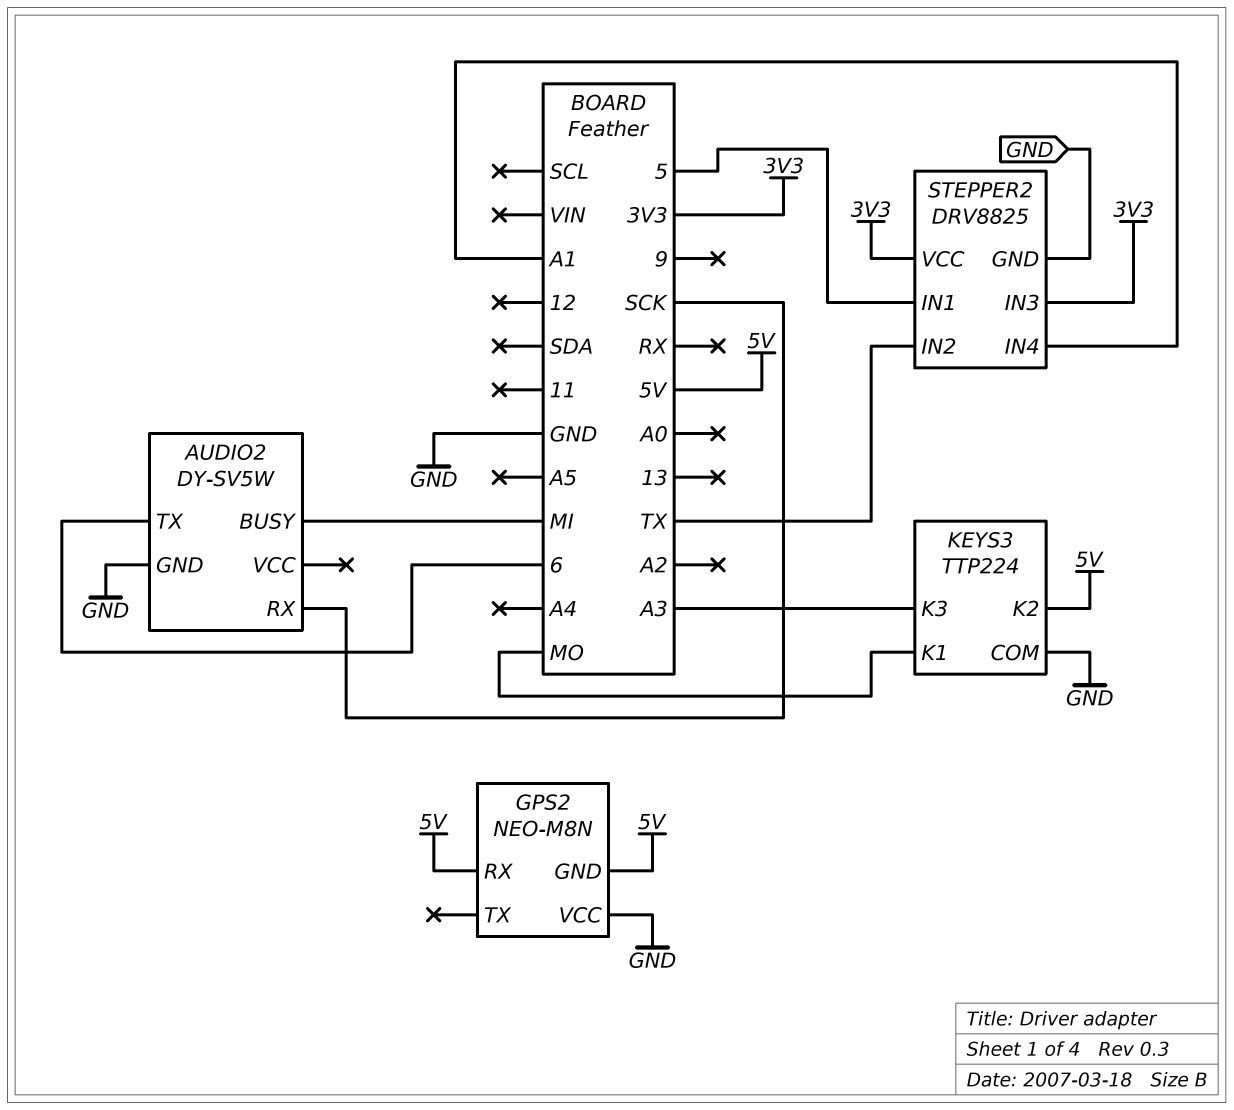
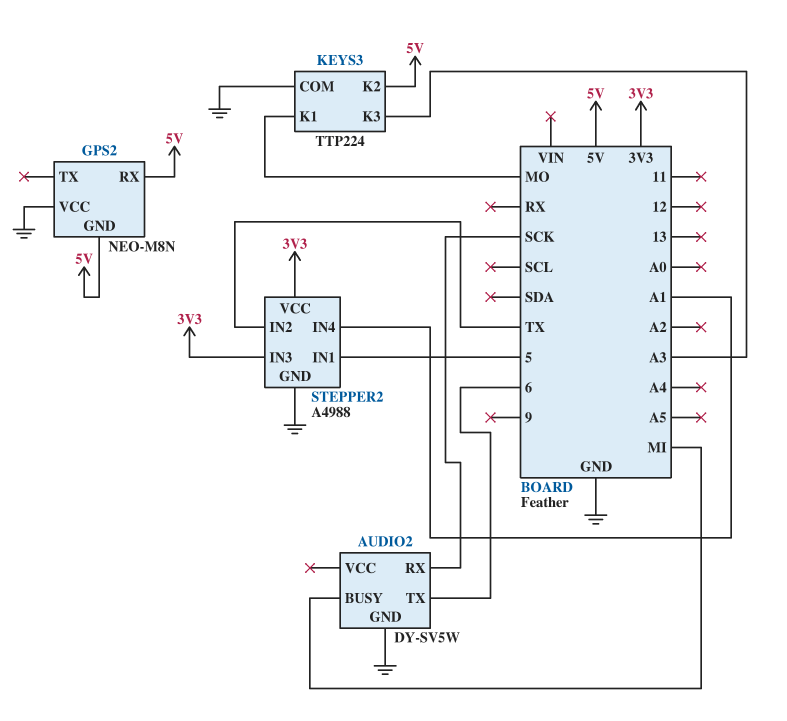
STEPPER2: DRV8825 -> A4988

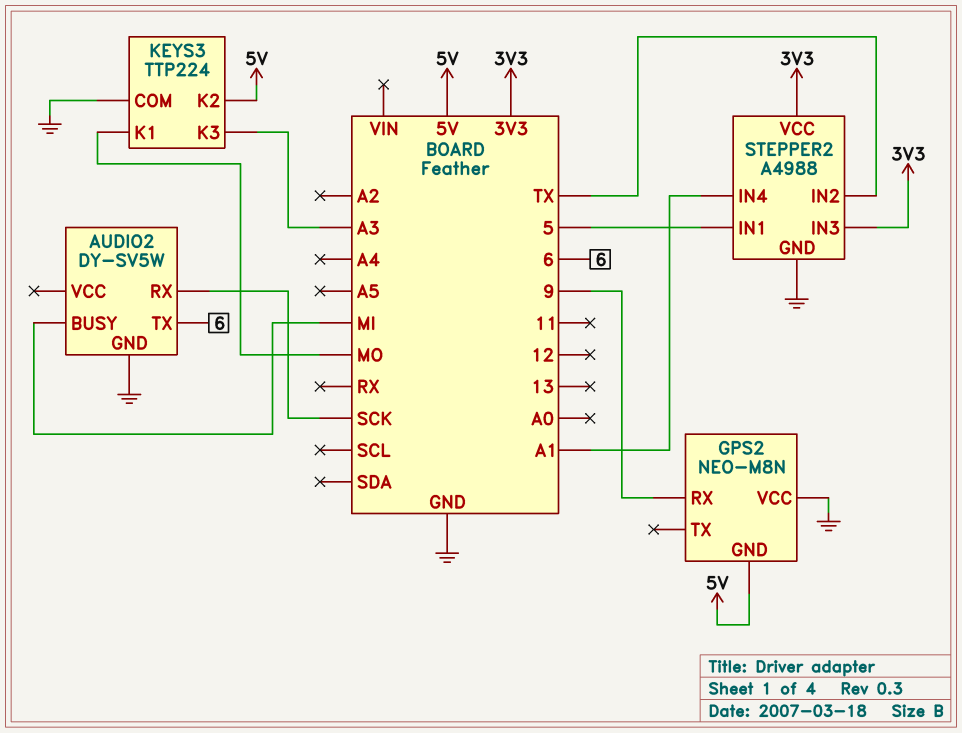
GPS2 pin RX: 5V -> 9

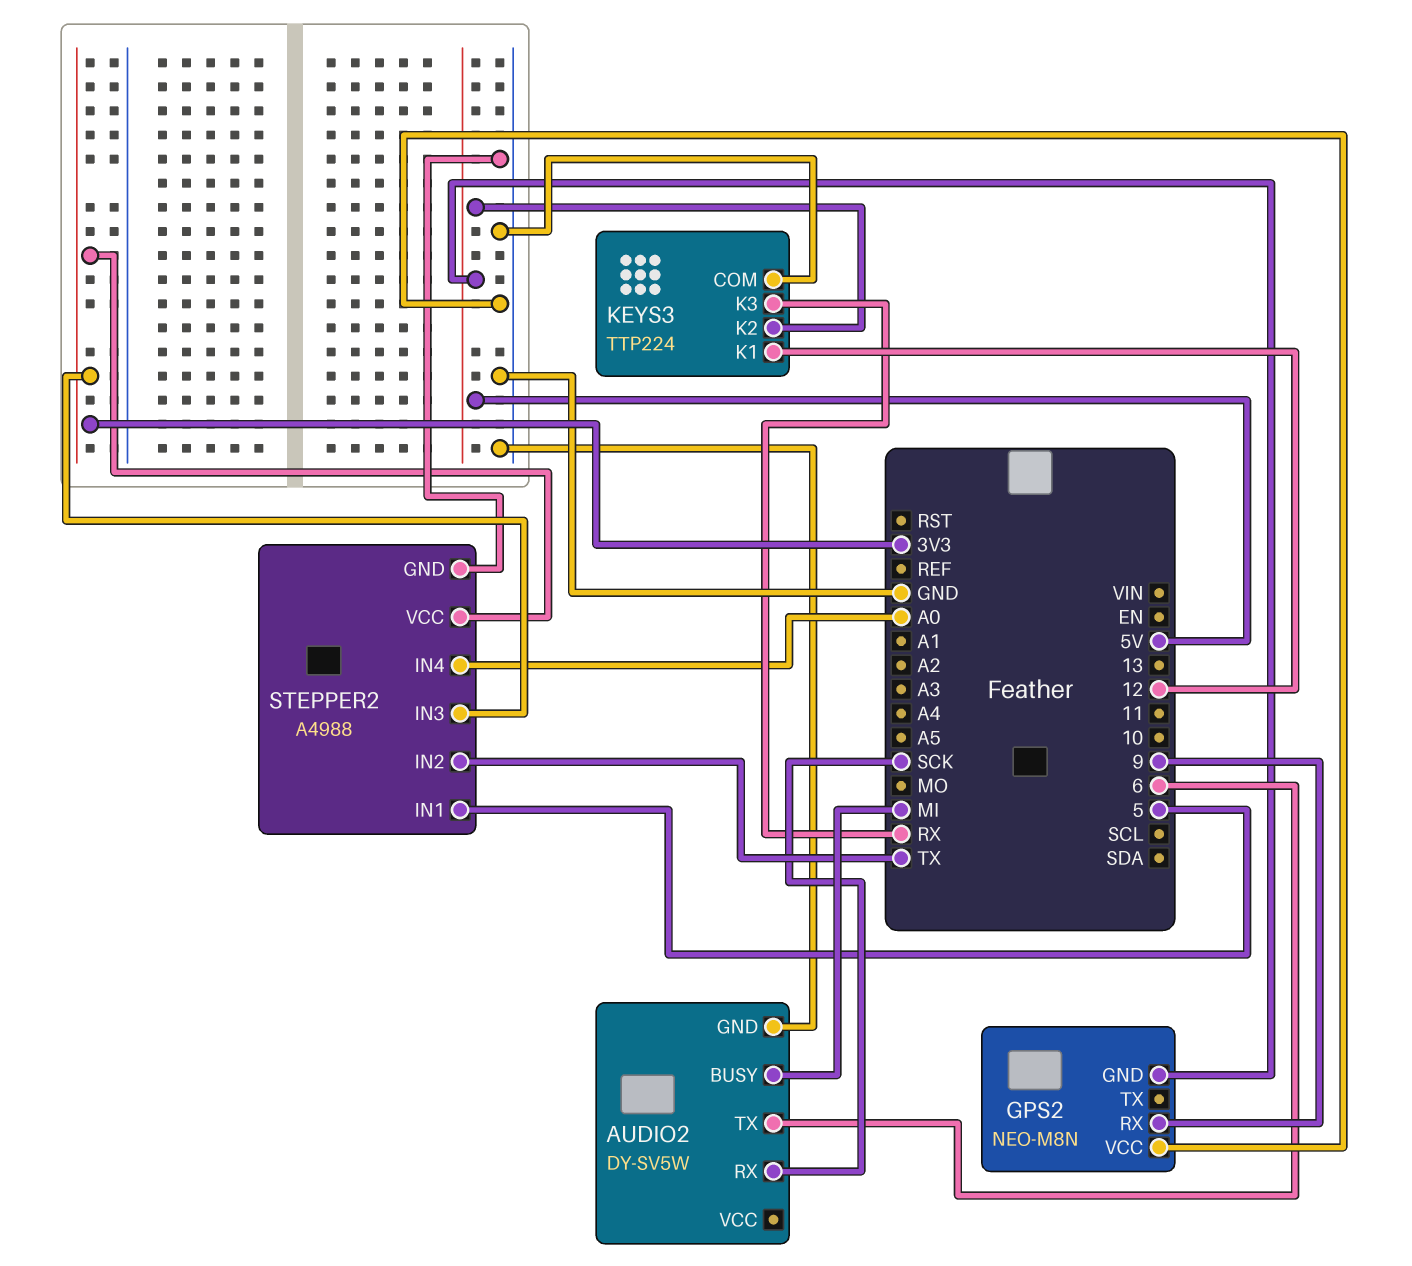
KEYS3 pin K1: MO -> 12
KEYS3 pin K3: A3 -> RX
STEPPER2 pin IN4: A1 -> A0

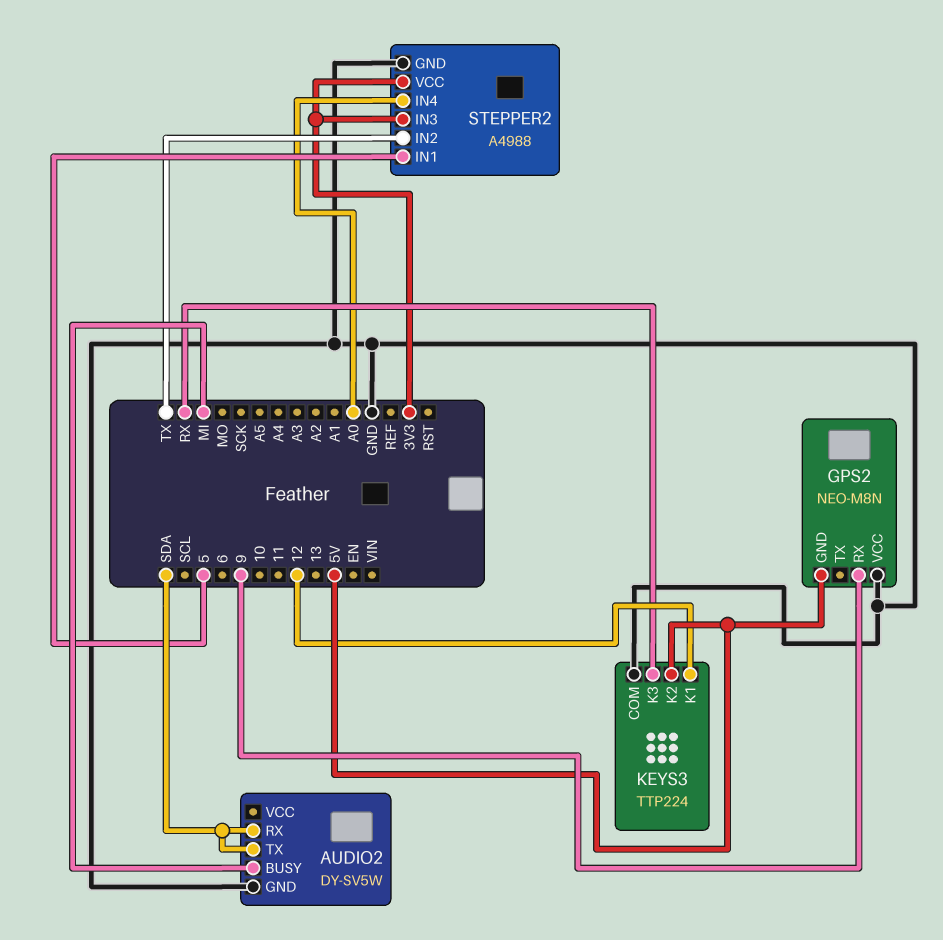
AUDIO2 pin RX: SCK -> SDA
AUDIO2 pin TX: 6 -> SDA

